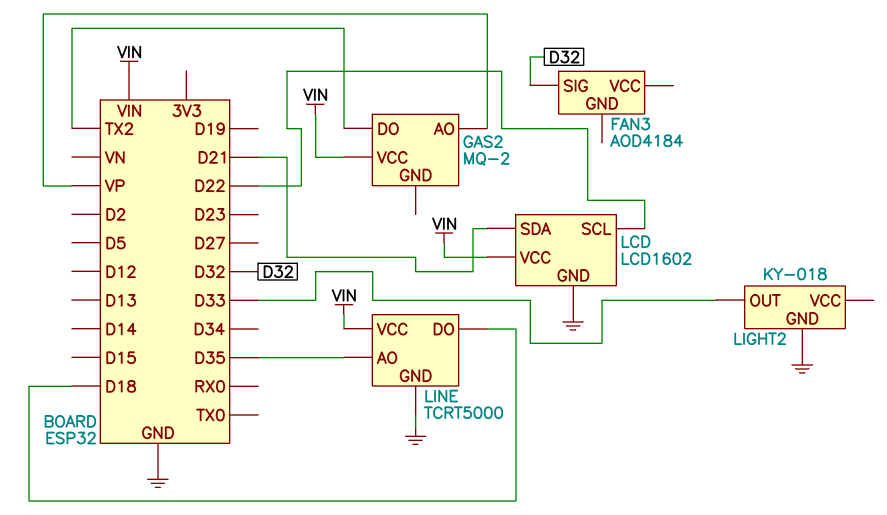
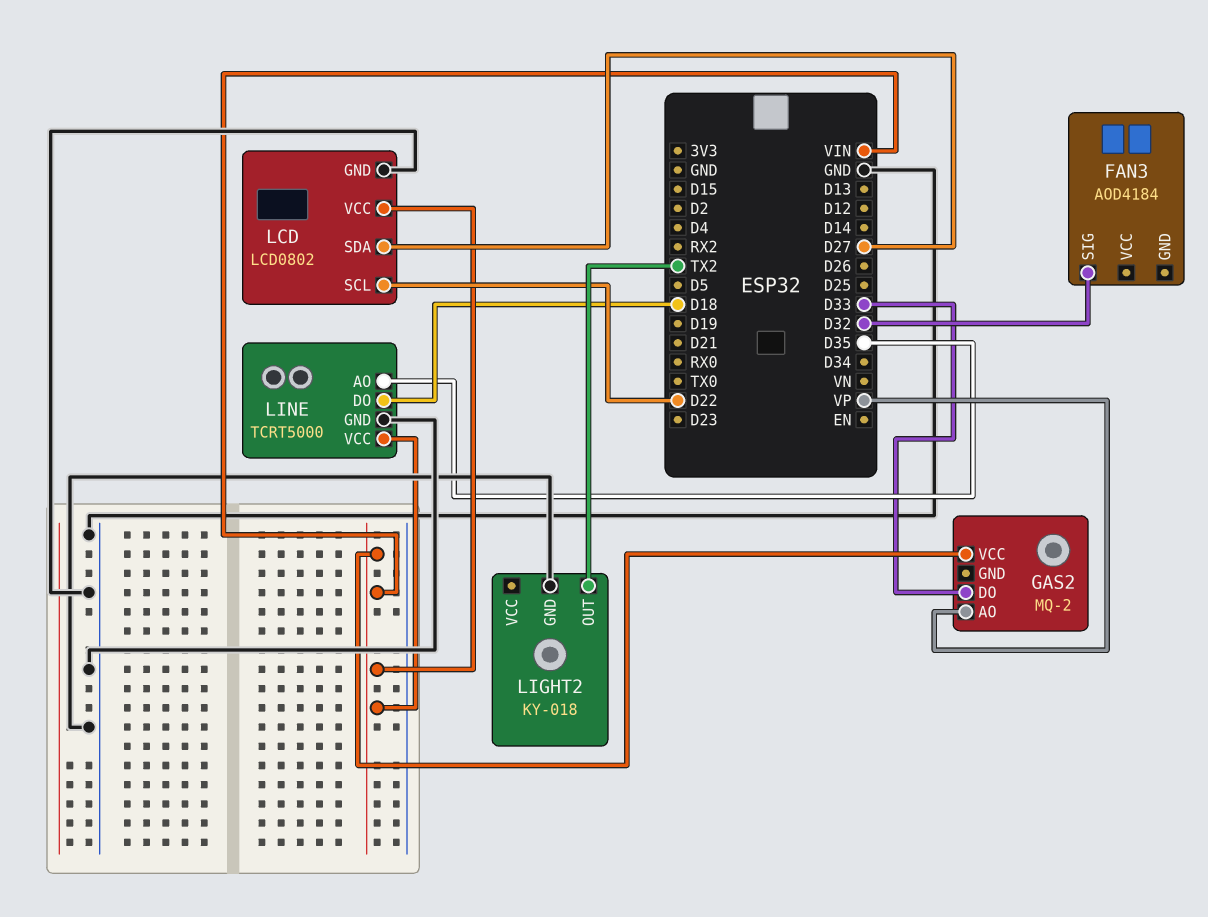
GAS2 pin DO: TX2 -> D33
LCD: LCD1602 -> LCD0802
LCD pin SDA: D21 -> D27
LIGHT2 pin OUT: D33 -> TX2

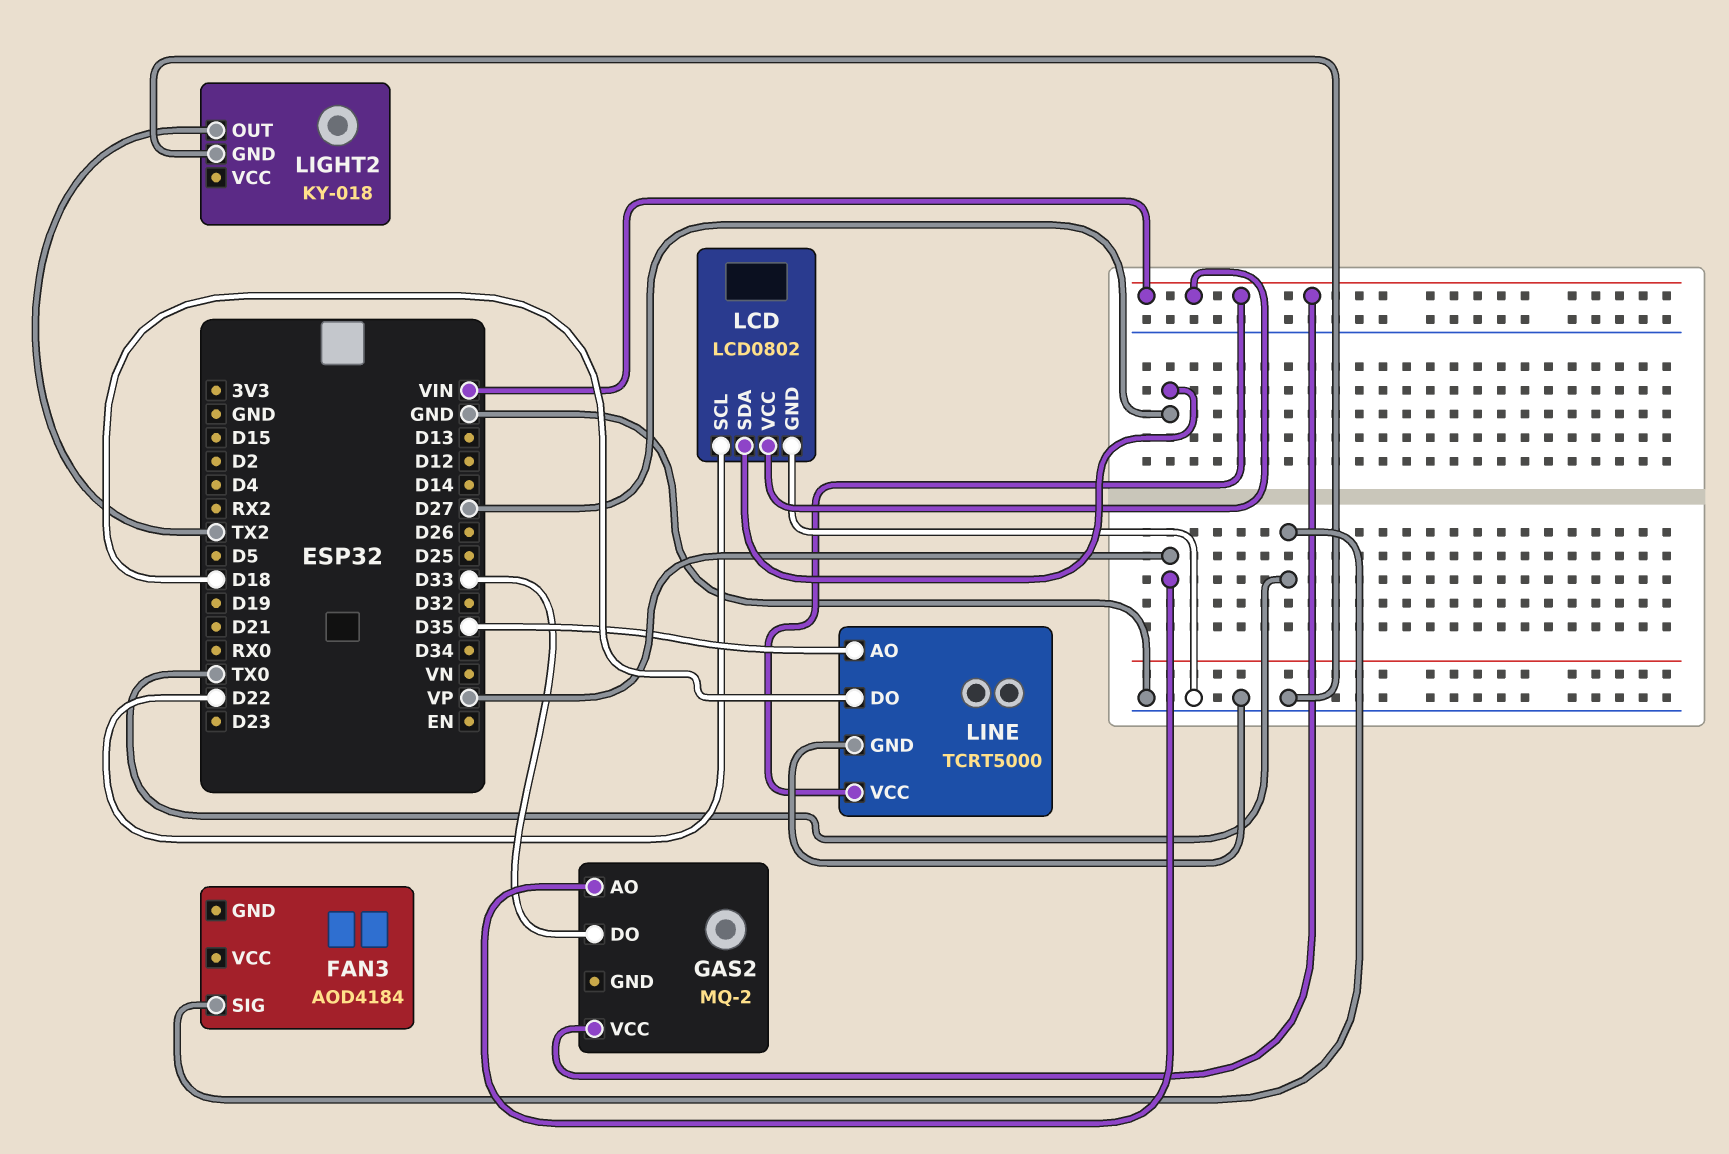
FAN3 pin SIG: D32 -> TX0

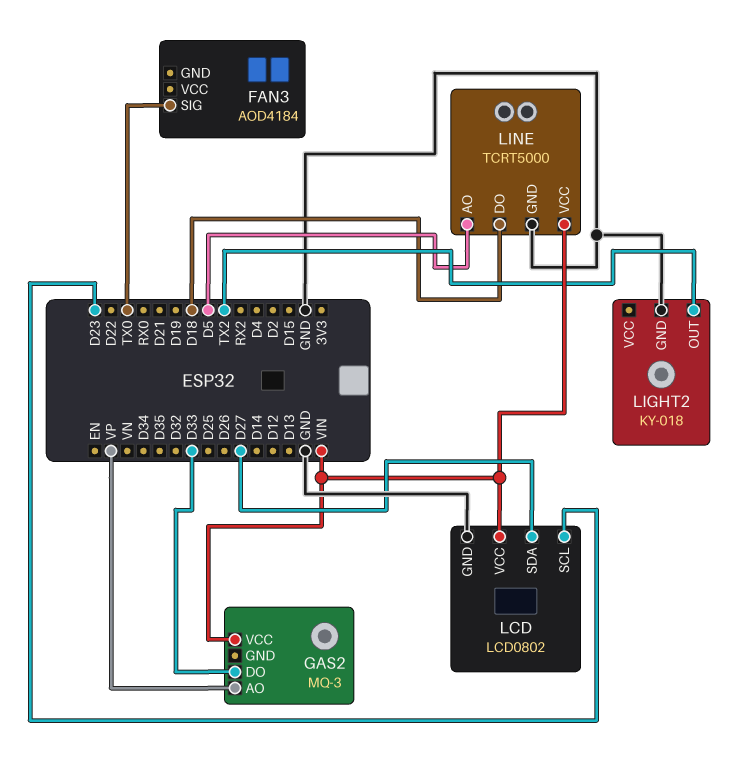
GAS2: MQ-2 -> MQ-3
LCD pin SCL: D22 -> D23
LINE pin AO: D35 -> D5

